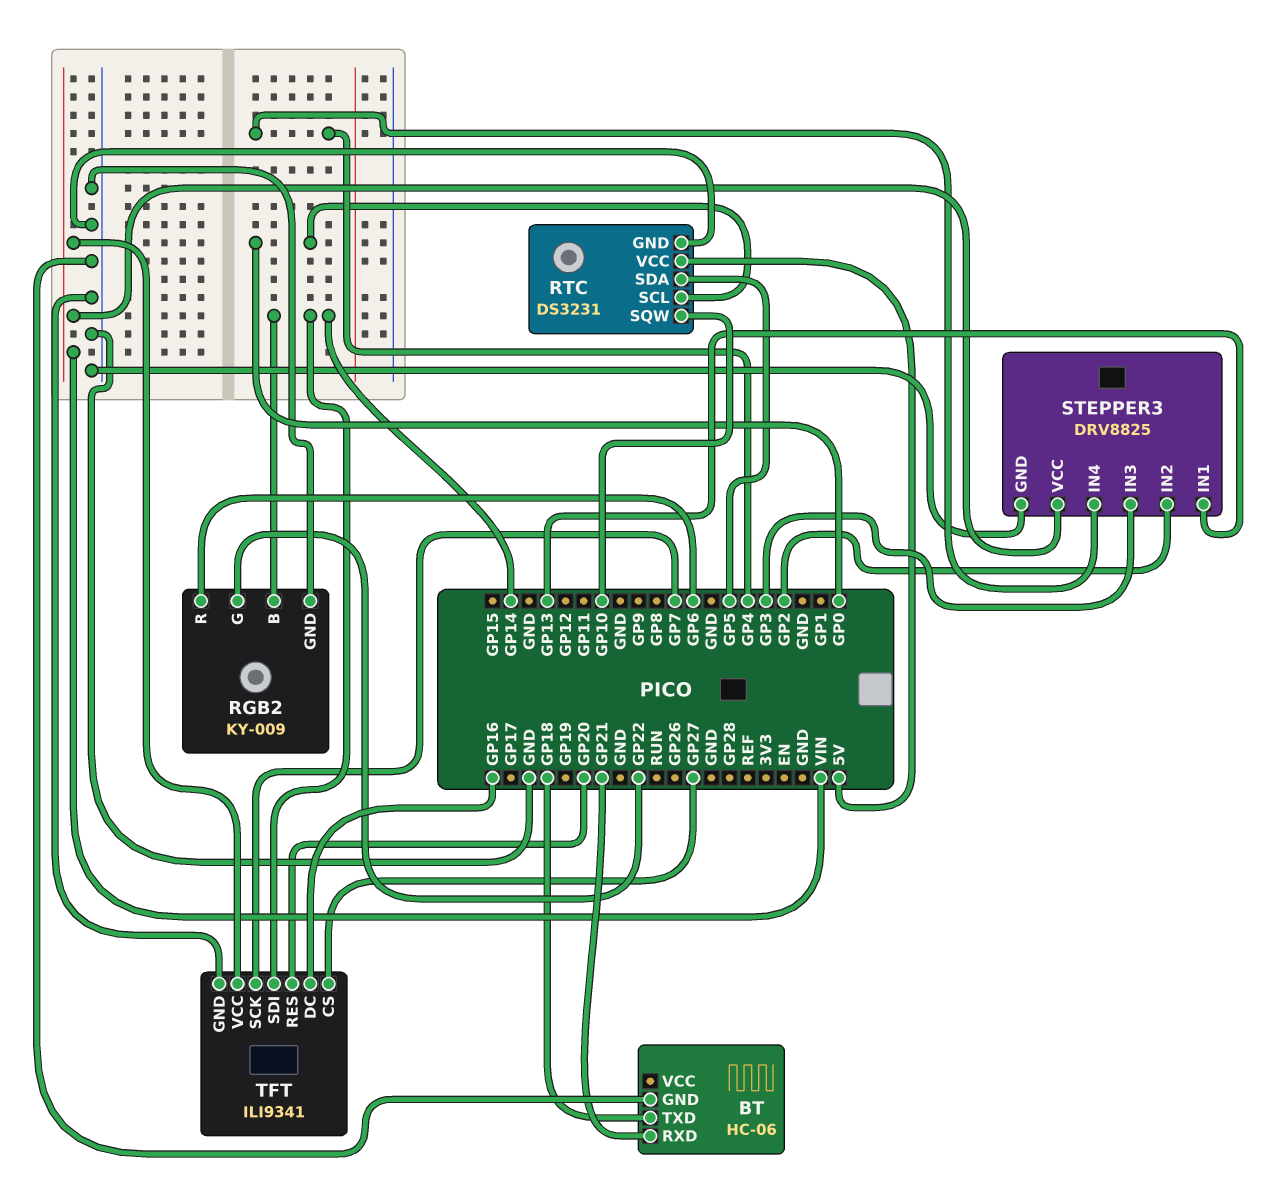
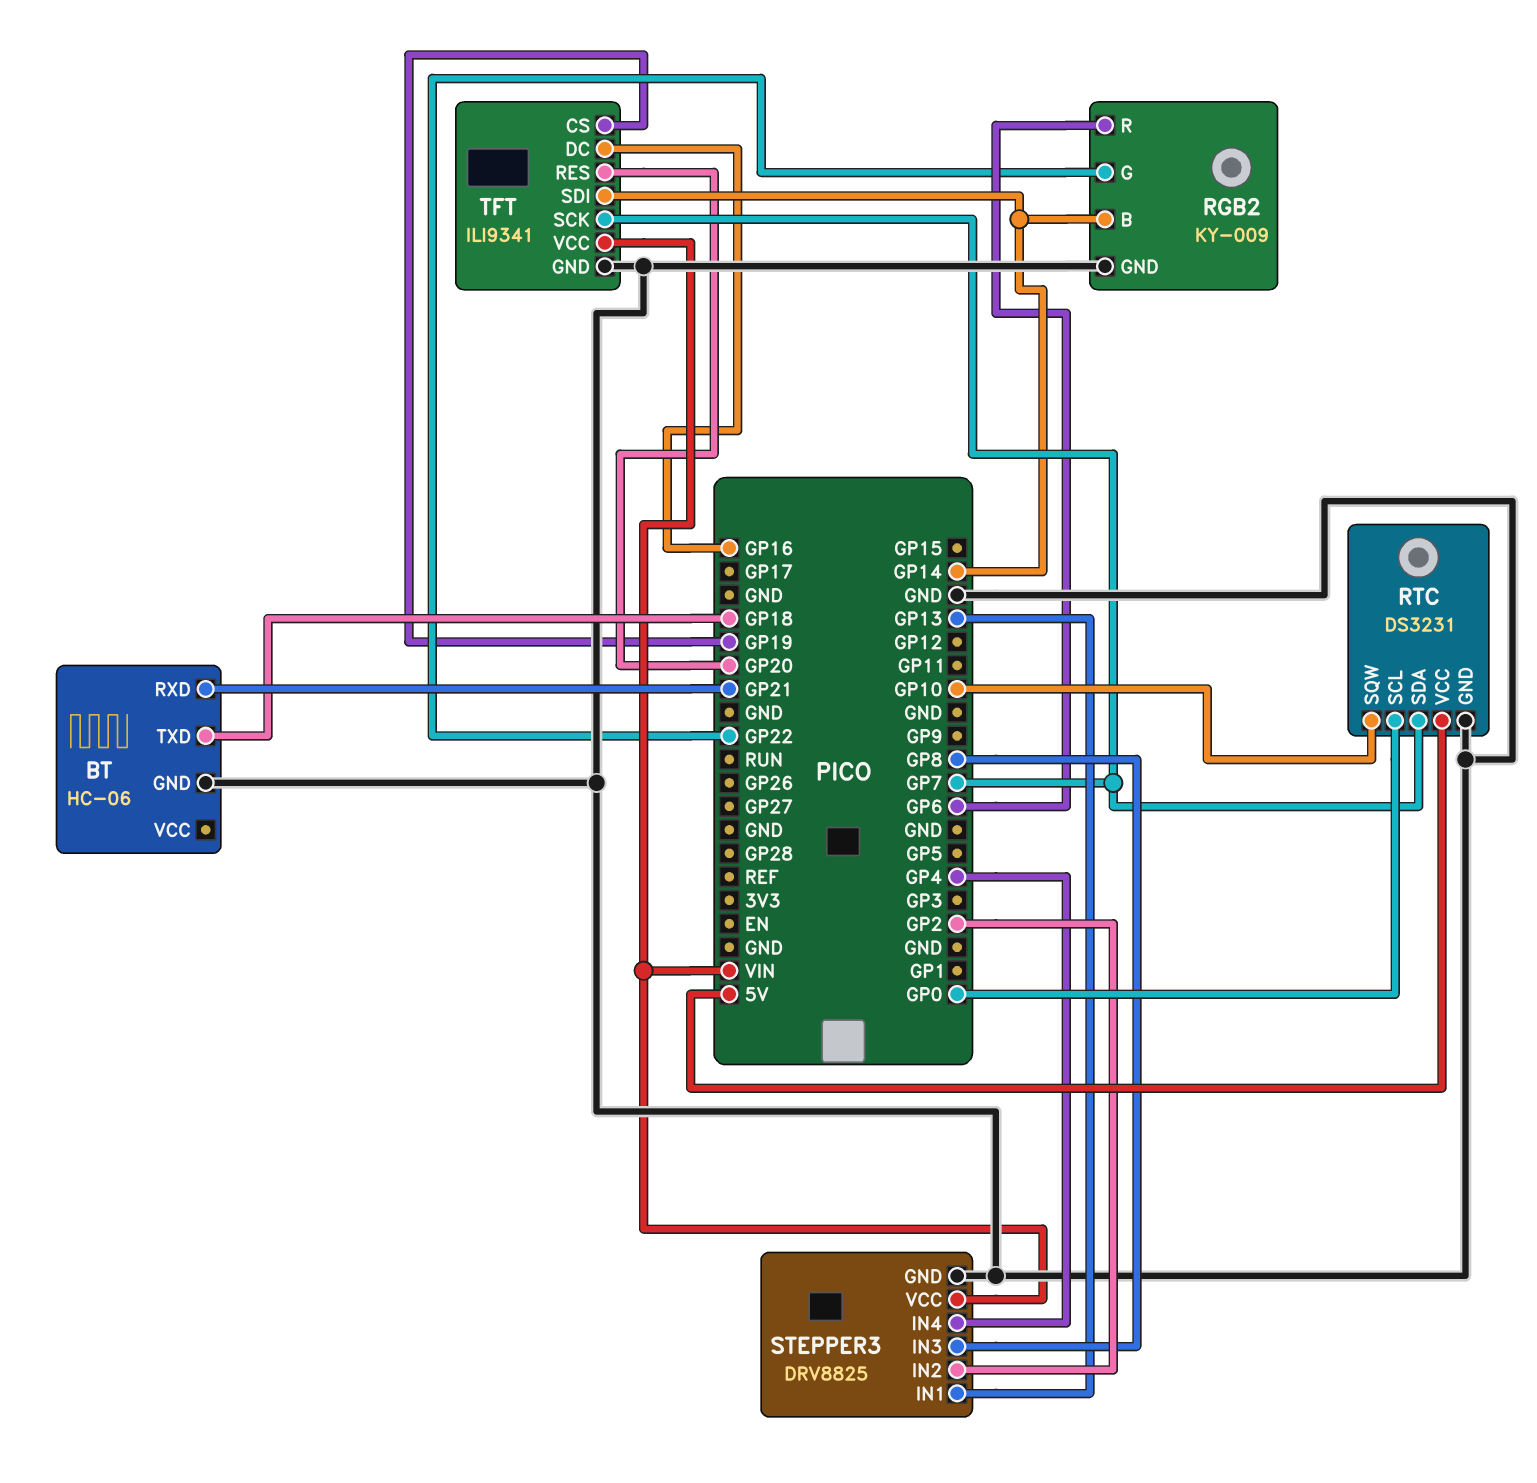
RTC pin SDA: GP5 -> GP7
STEPPER3 pin IN3: GP3 -> GP8
TFT pin CS: GP27 -> GP19

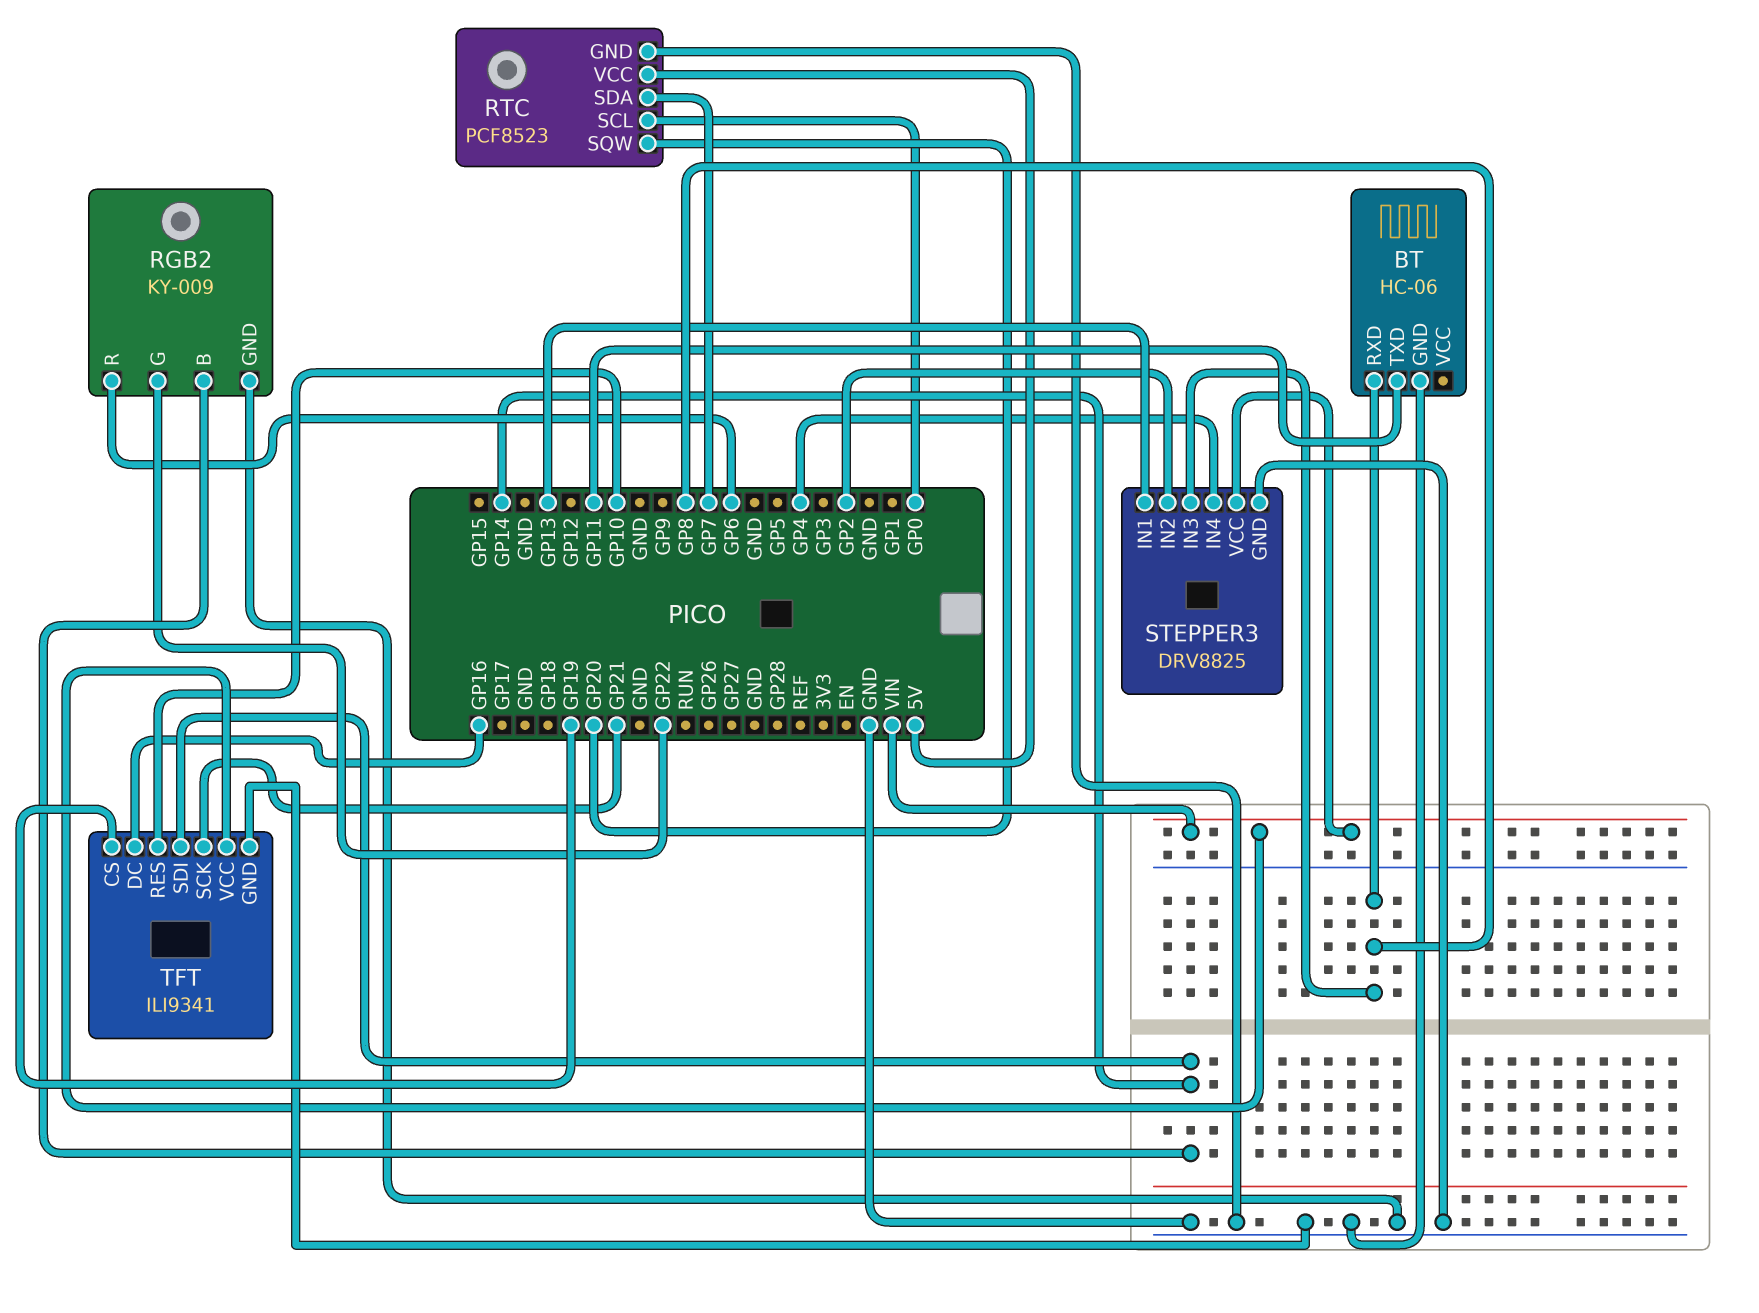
BT pin RXD: GP21 -> GP8
BT pin TXD: GP18 -> GP11
RTC: DS3231 -> PCF8523
RTC pin SQW: GP10 -> GP20
TFT pin RES: GP20 -> GP10
TFT pin SCK: GP7 -> GP21

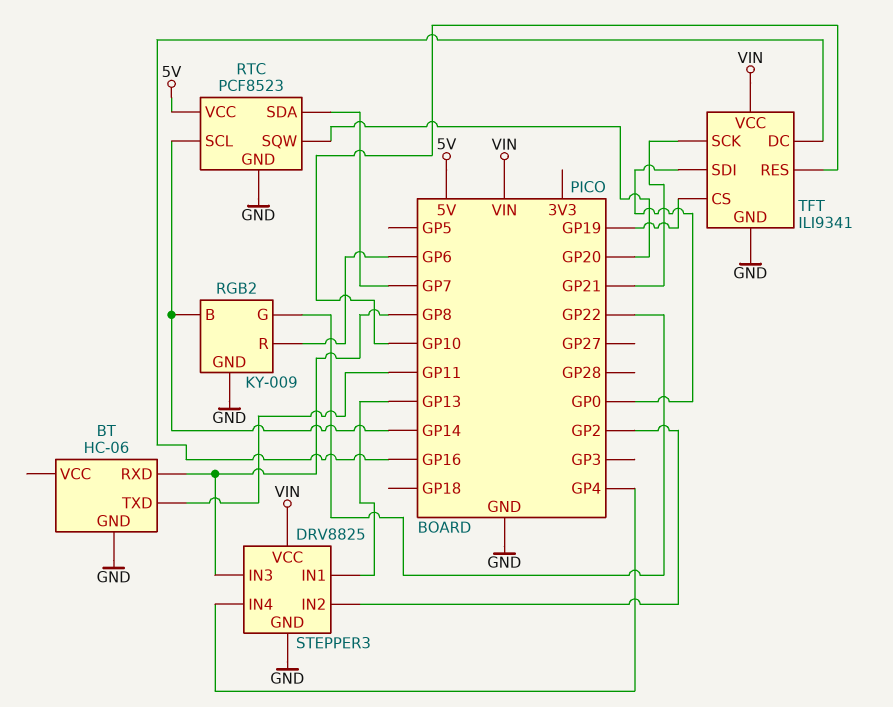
RTC pin SCL: GP0 -> GP14
TFT pin SDI: GP14 -> GP0

